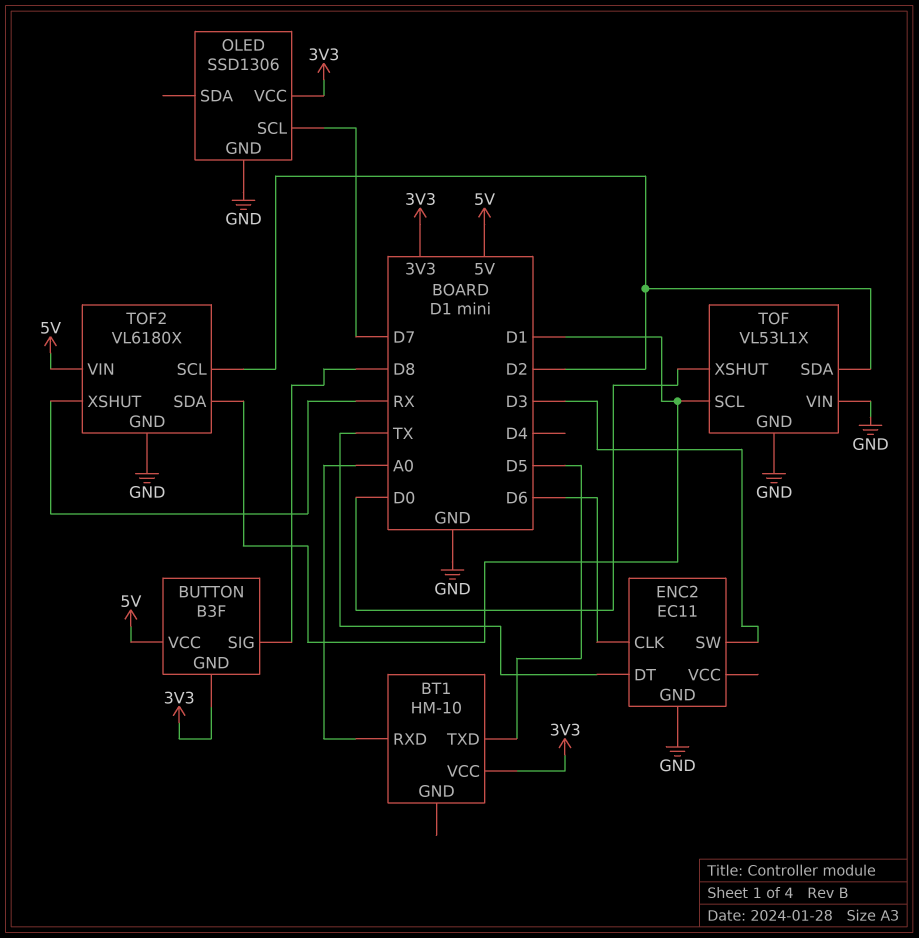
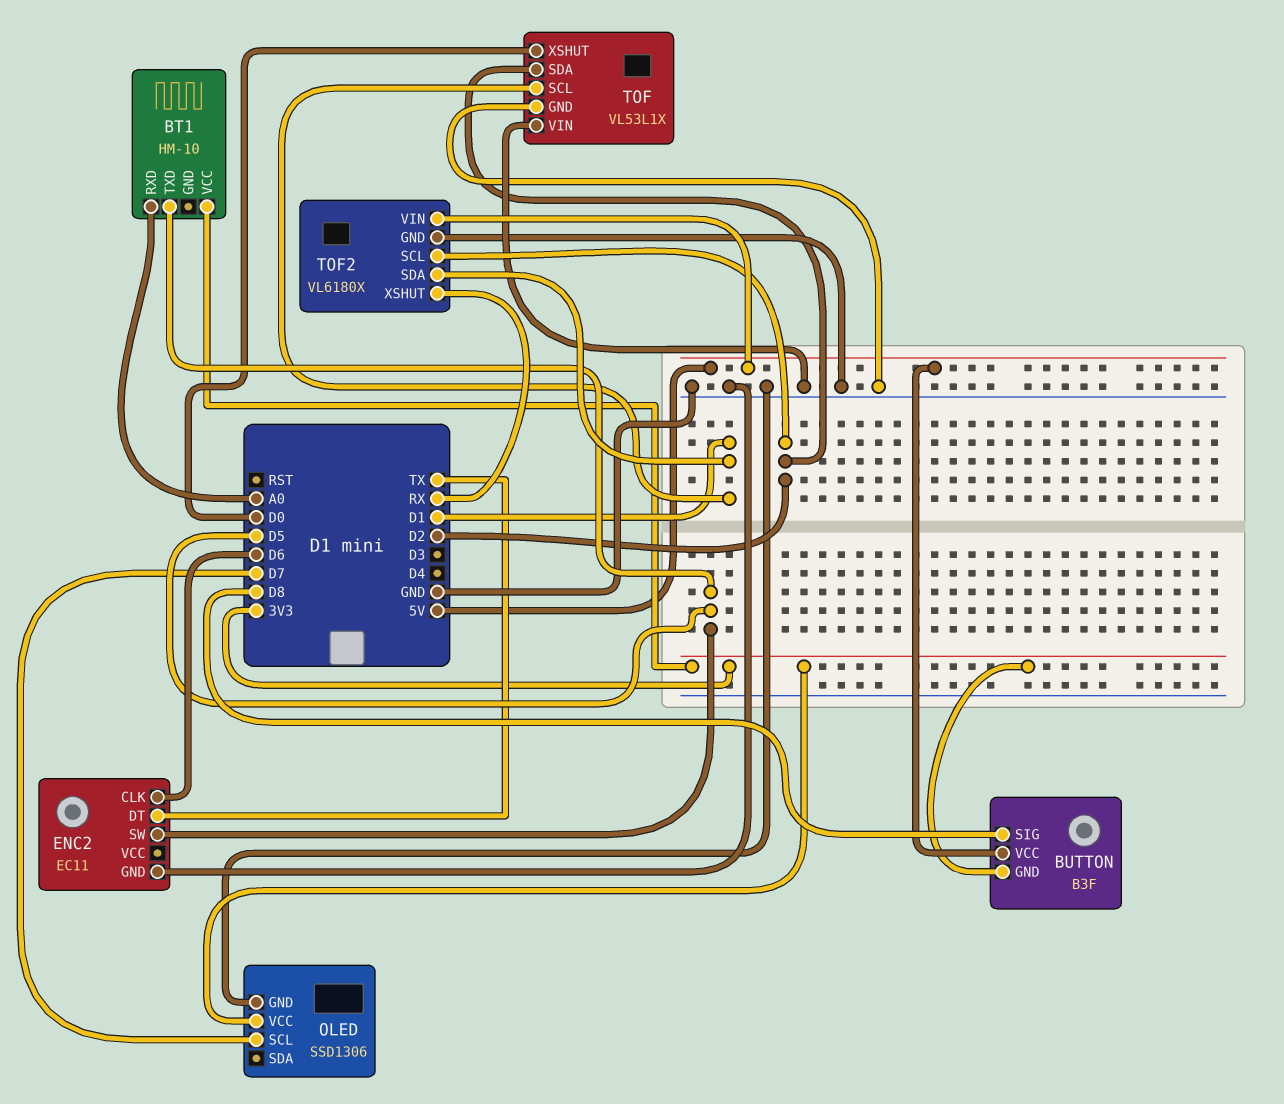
ENC2 pin SW: D3 -> D5

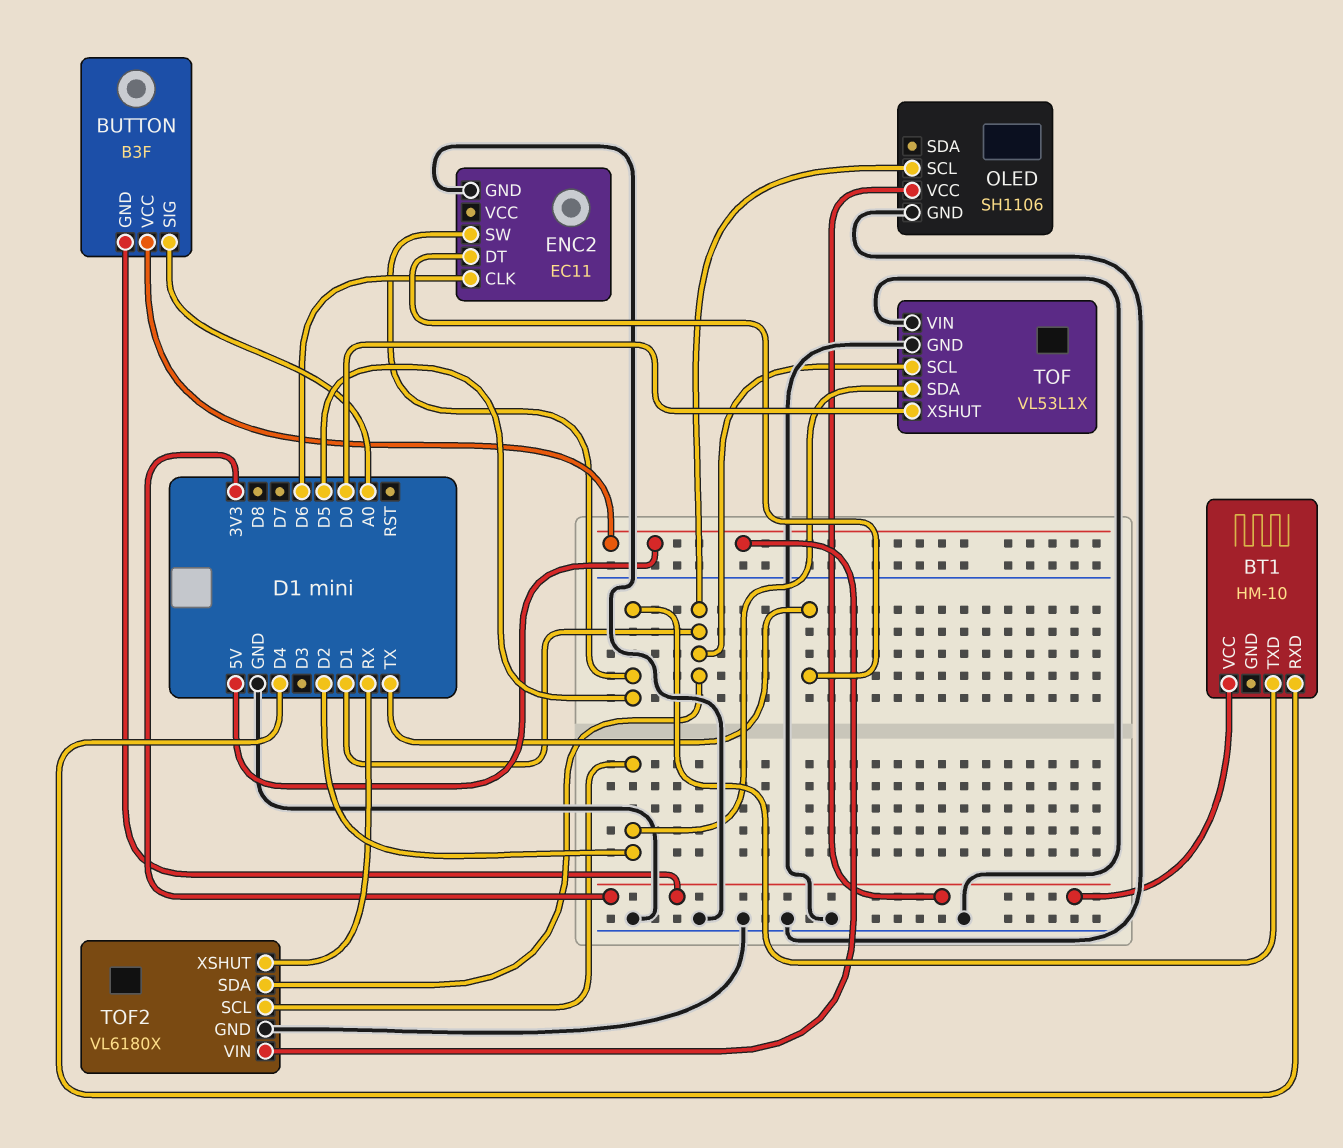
BT1 pin RXD: A0 -> D4
BUTTON pin SIG: D8 -> A0
OLED: SSD1306 -> SH1106
OLED pin SCL: D7 -> D1

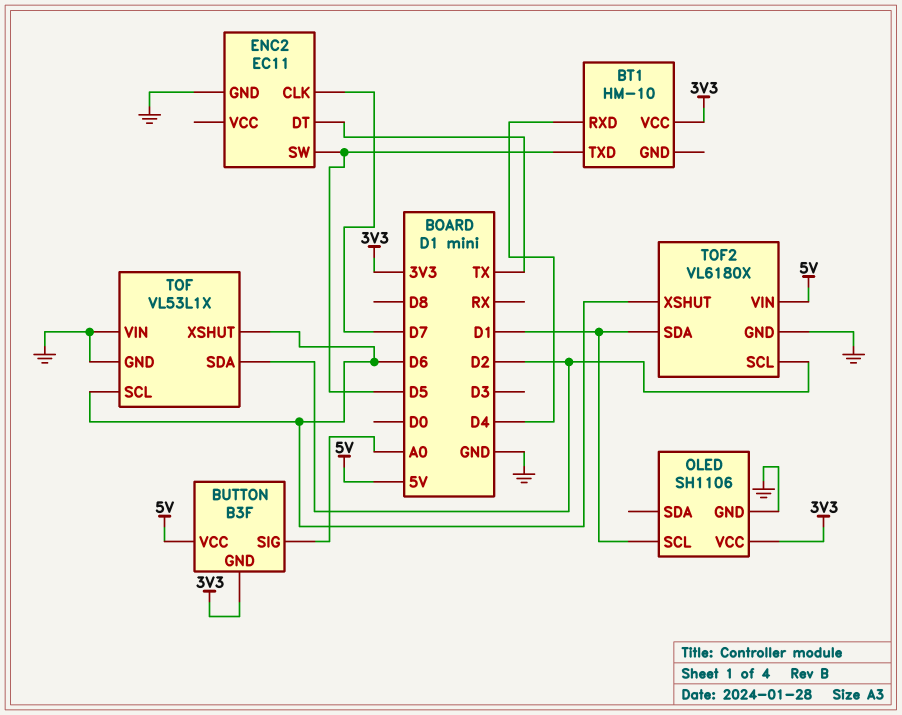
ENC2 pin CLK: D6 -> D7
TOF pin SCL: D1 -> D6
TOF pin XSHUT: D0 -> D6
TOF2 pin XSHUT: RX -> D6

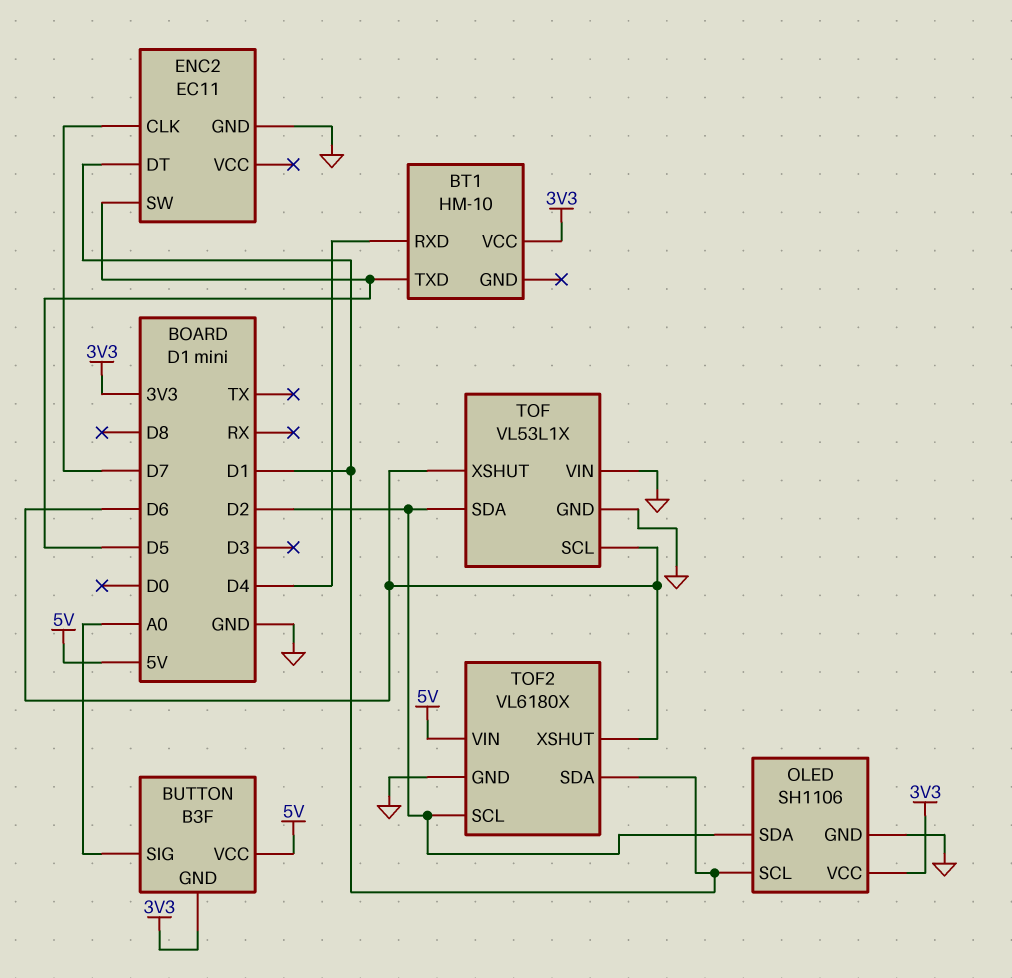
ENC2 pin DT: TX -> D1
OLED pin SDA: none -> D2

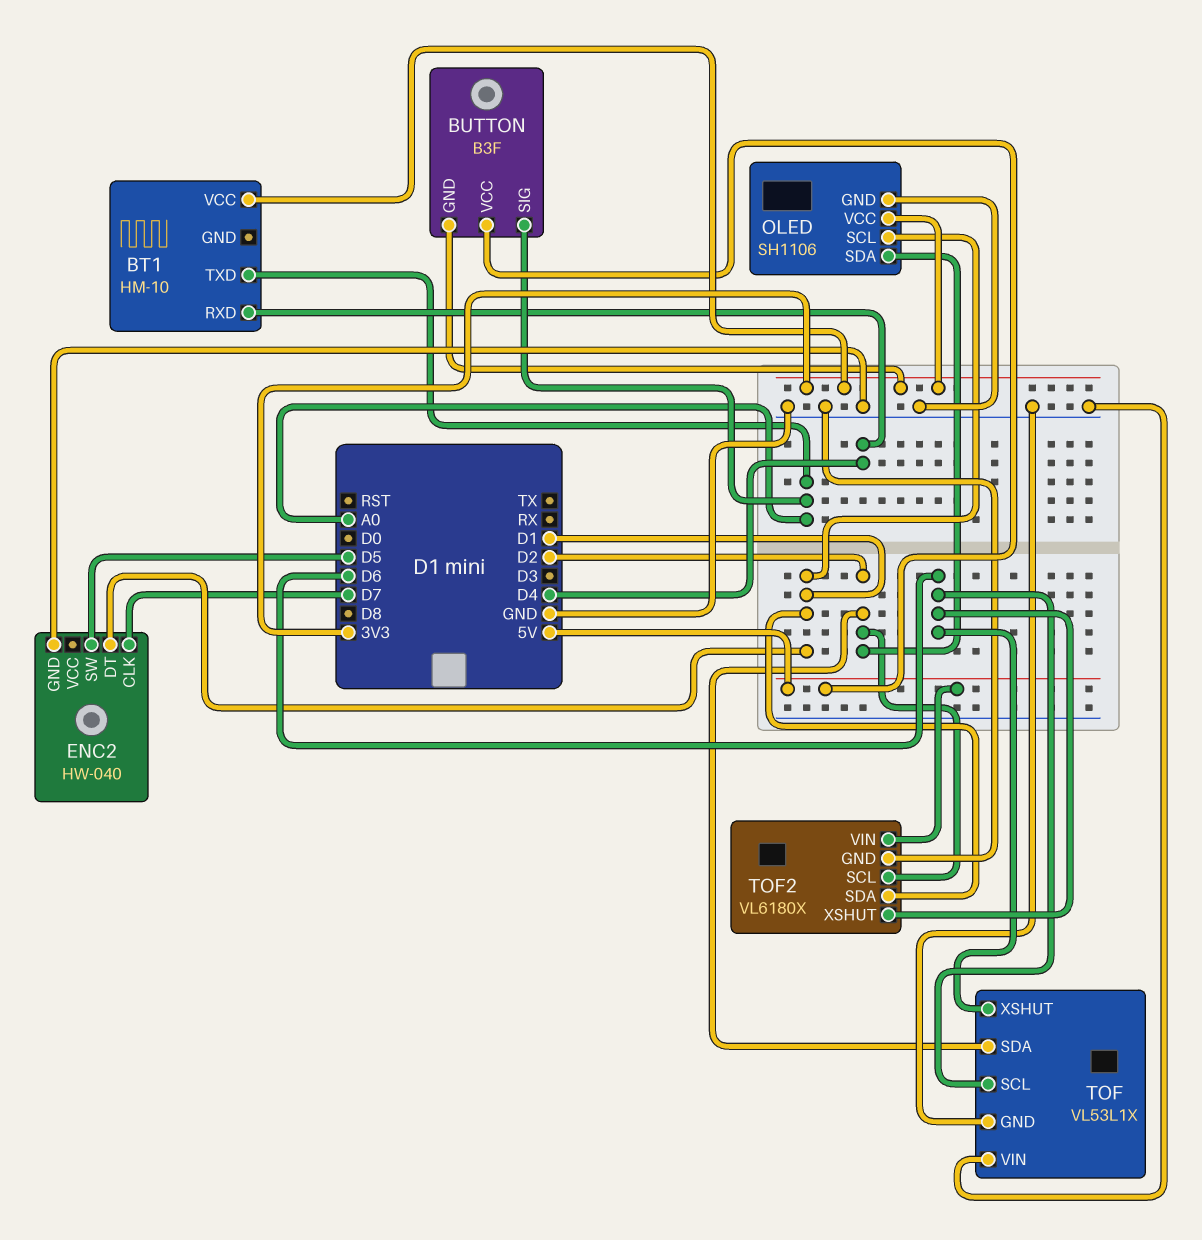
BT1 pin TXD: D5 -> A0
ENC2: EC11 -> HW-040

